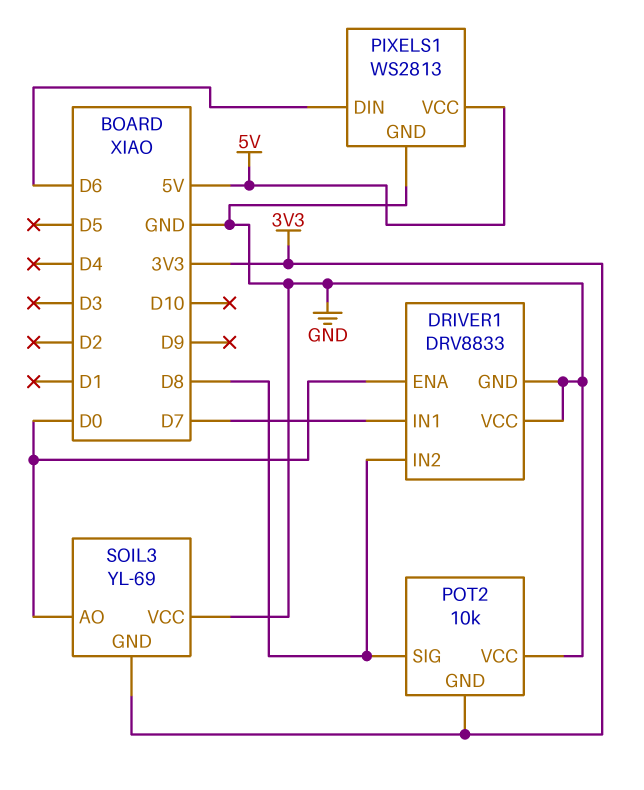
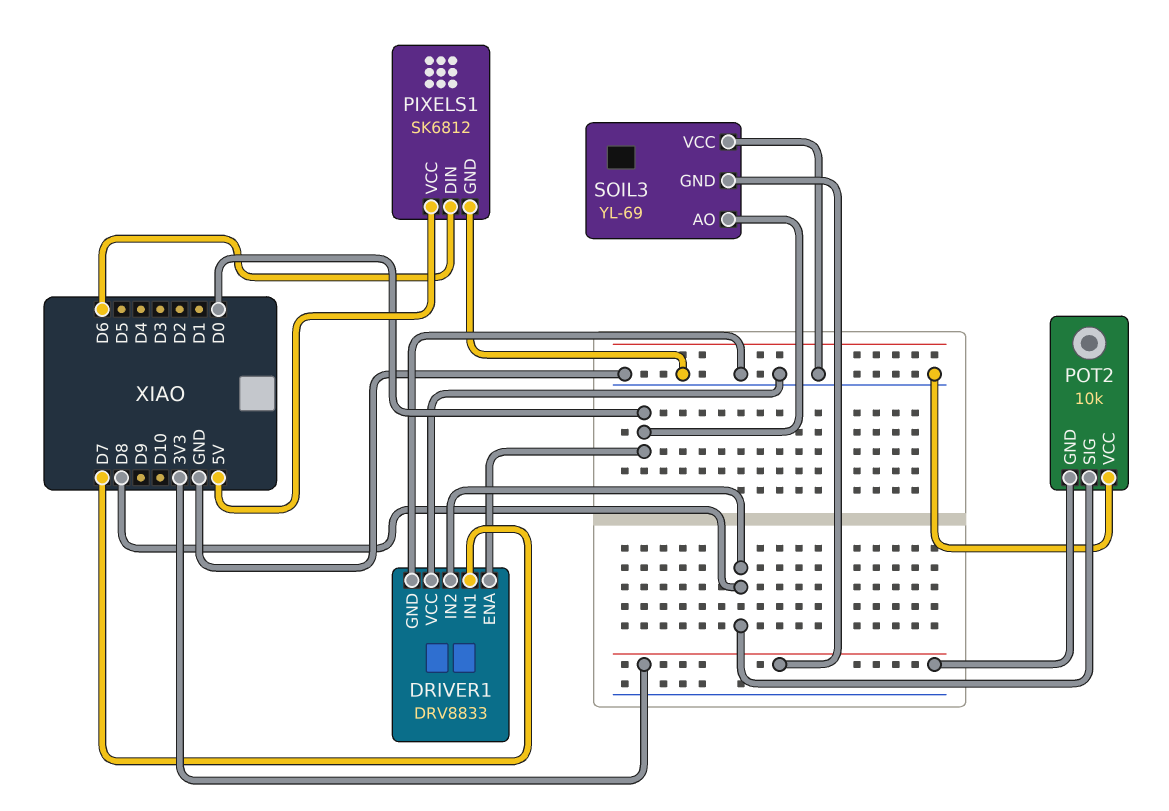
PIXELS1: WS2813 -> SK6812

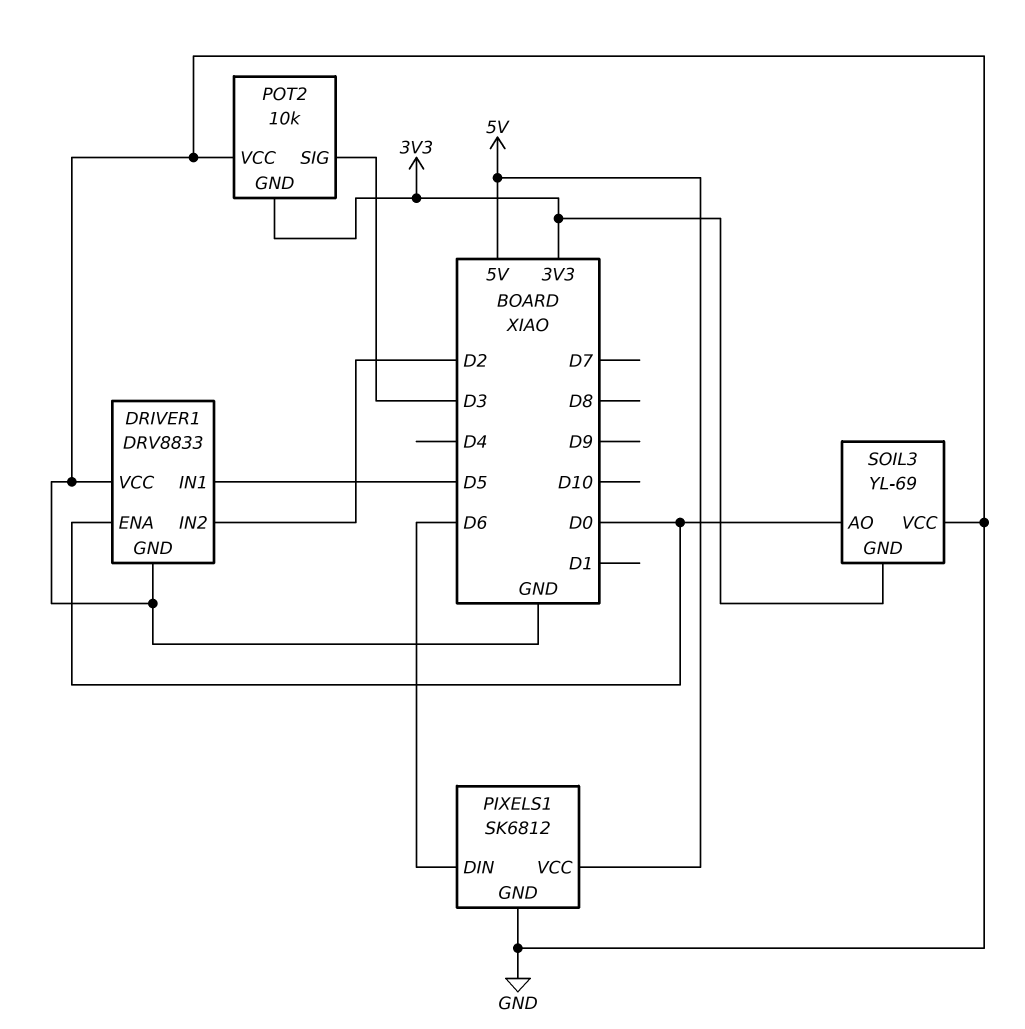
DRIVER1 pin IN1: D7 -> D5
DRIVER1 pin IN2: D8 -> D2
POT2 pin SIG: D8 -> D3

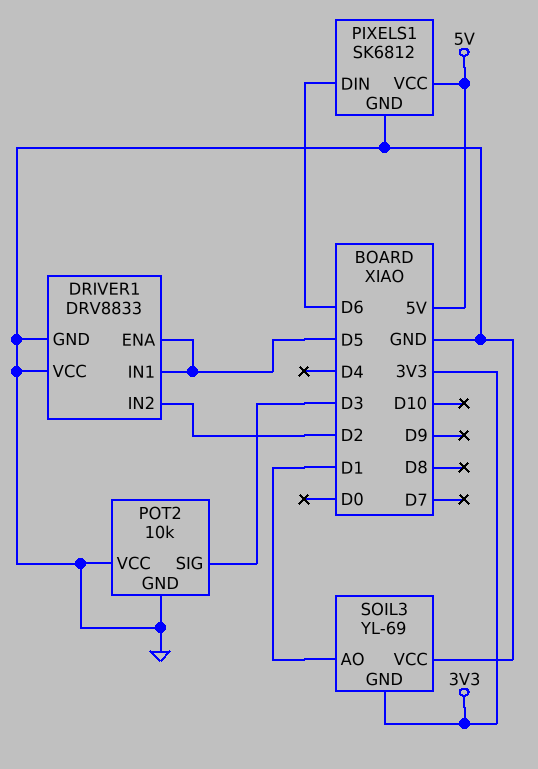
DRIVER1 pin ENA: D0 -> D5
POT2 pin GND: 3V3 -> GND
SOIL3 pin AO: D0 -> D1

